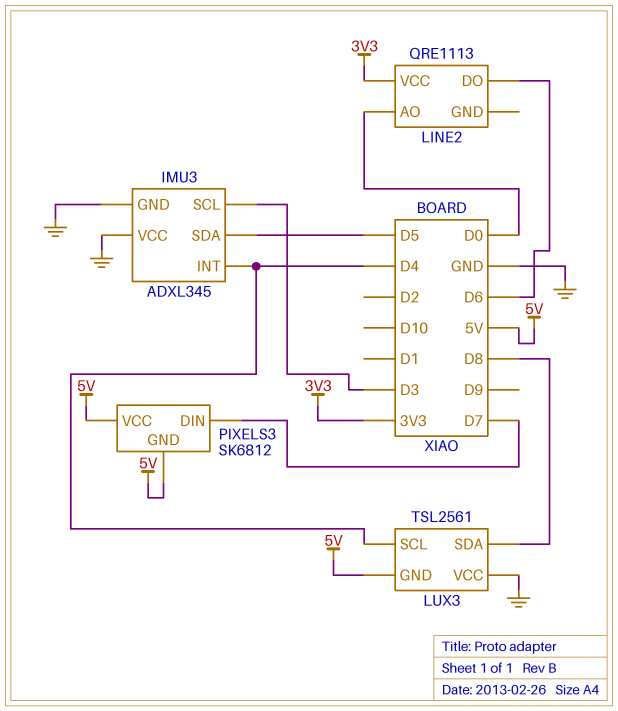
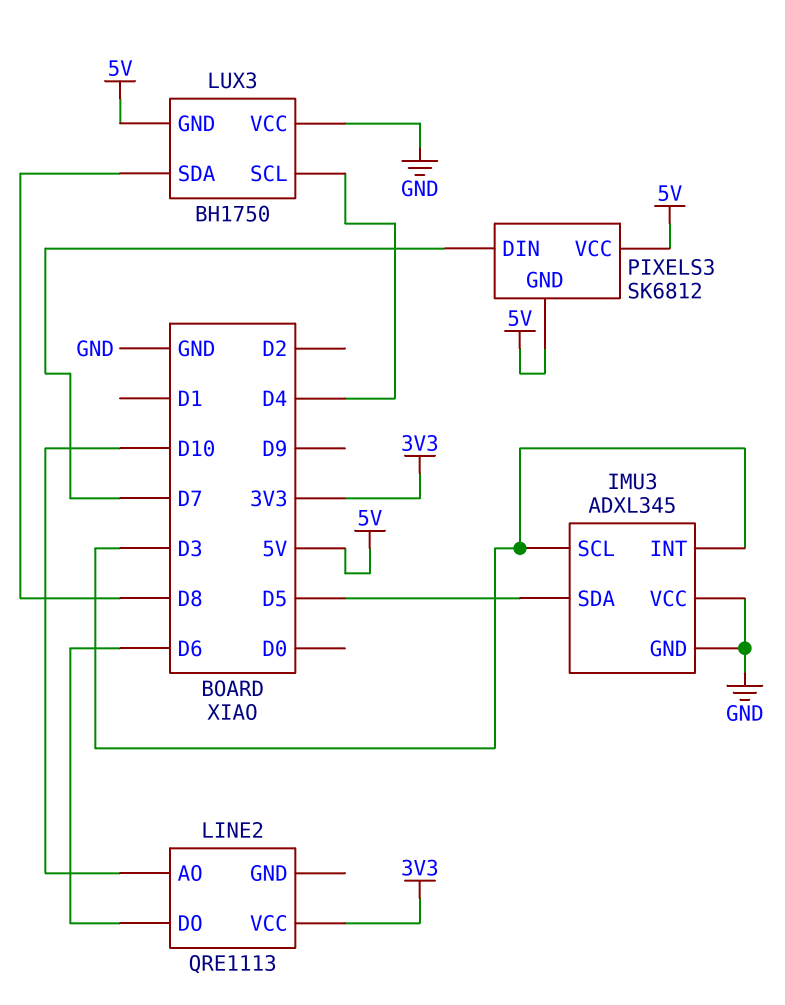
IMU3 pin INT: D4 -> D3
LINE2 pin AO: D0 -> D10
LUX3: TSL2561 -> BH1750

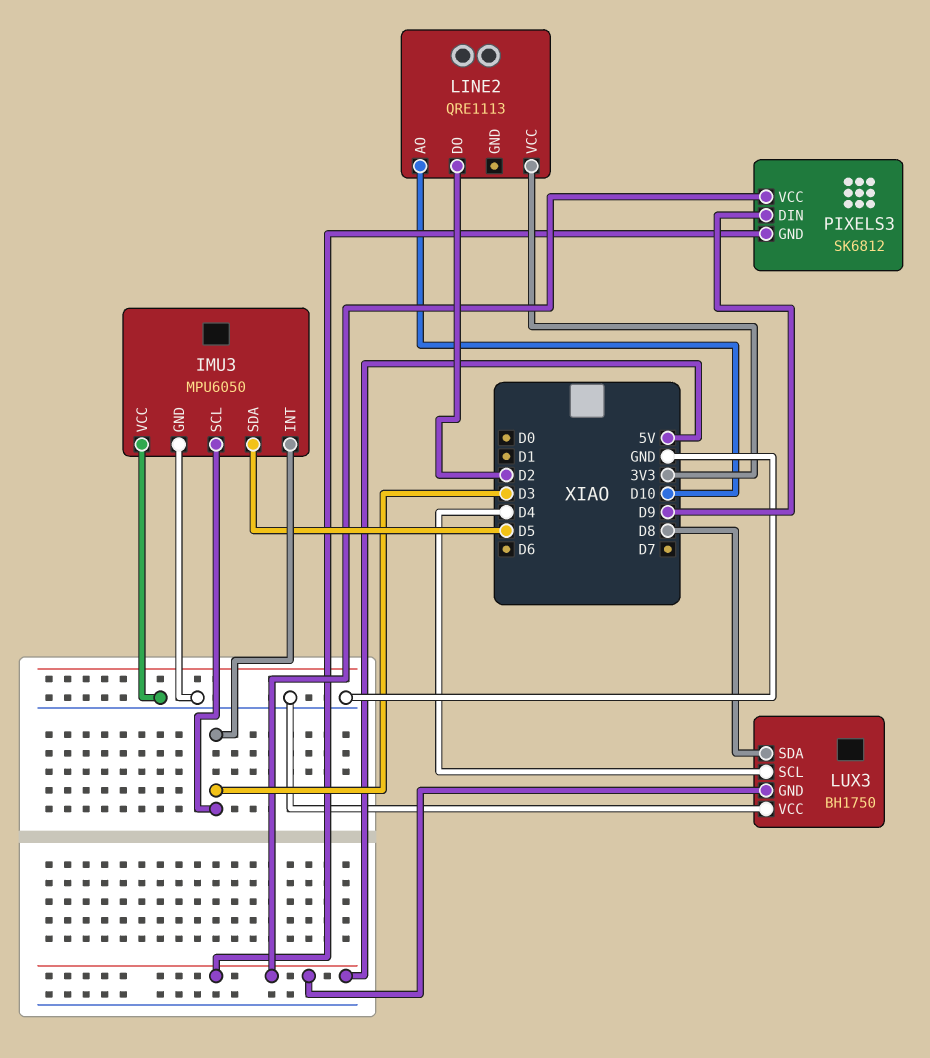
IMU3: ADXL345 -> MPU6050
LINE2 pin DO: D6 -> D2
PIXELS3 pin DIN: D7 -> D9

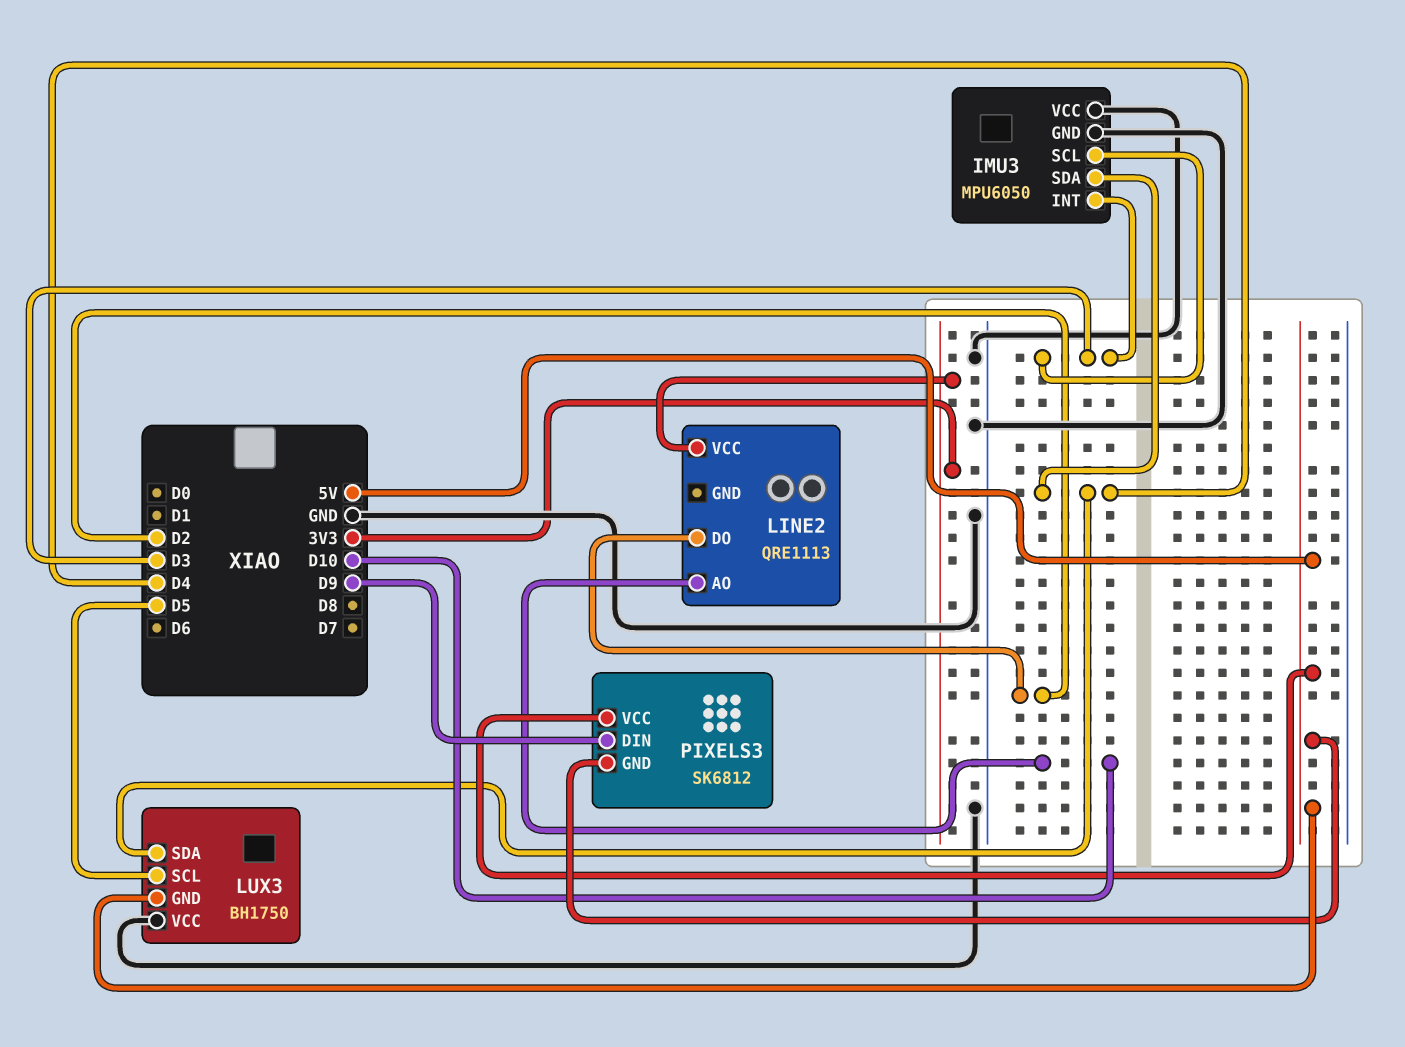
IMU3 pin SDA: D5 -> D4
LUX3 pin SCL: D4 -> D5
LUX3 pin SDA: D8 -> D4

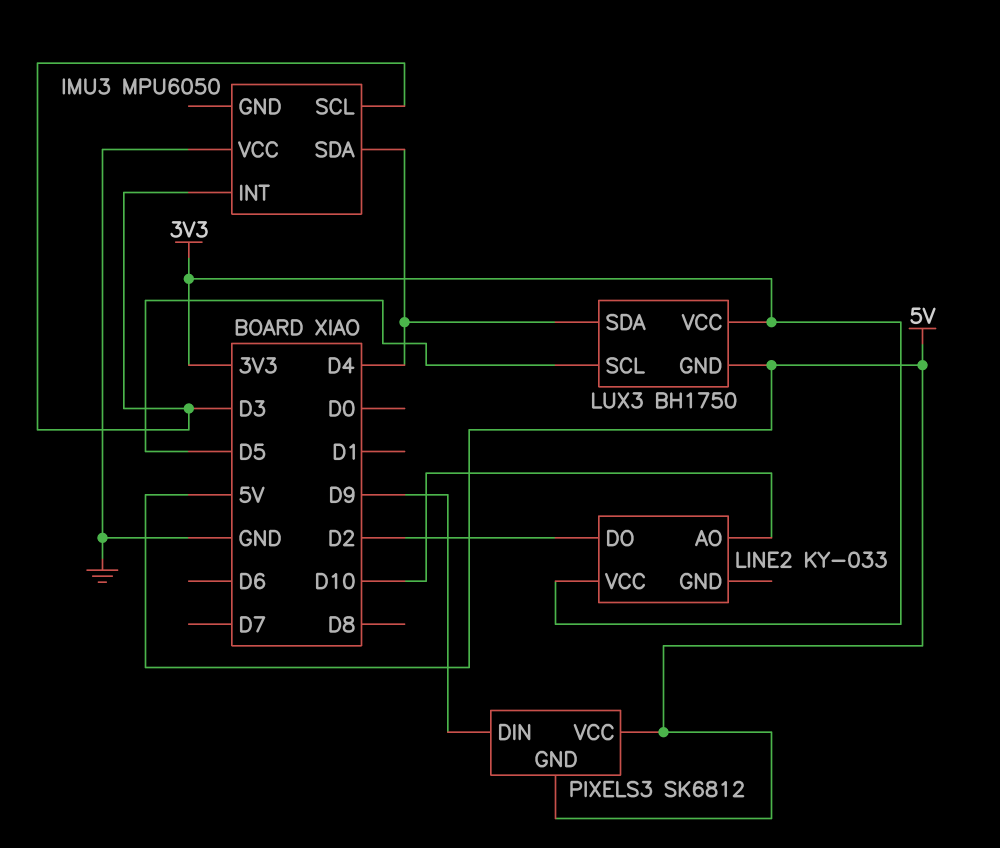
IMU3 pin GND: GND -> none
LINE2: QRE1113 -> KY-033
LUX3 pin VCC: GND -> 3V3

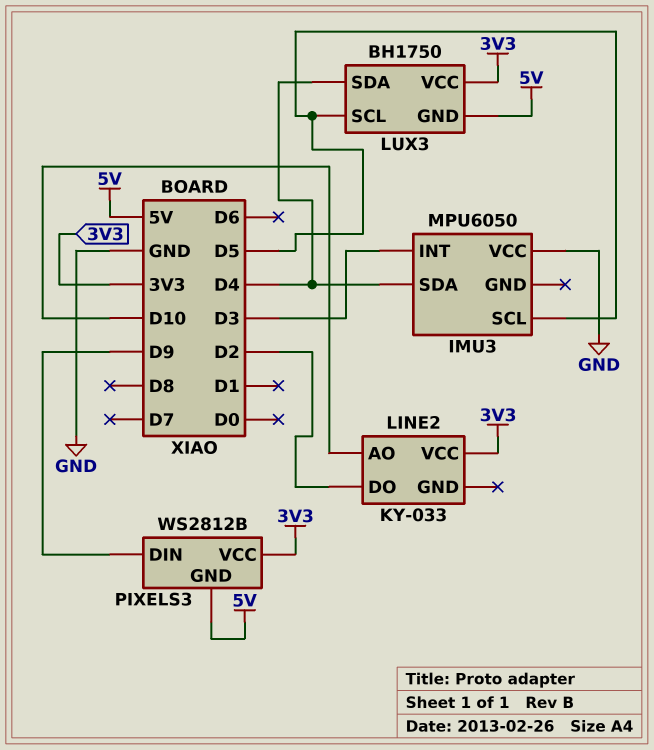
IMU3 pin SCL: D3 -> D5
PIXELS3: SK6812 -> WS2812B
PIXELS3 pin VCC: 5V -> 3V3

